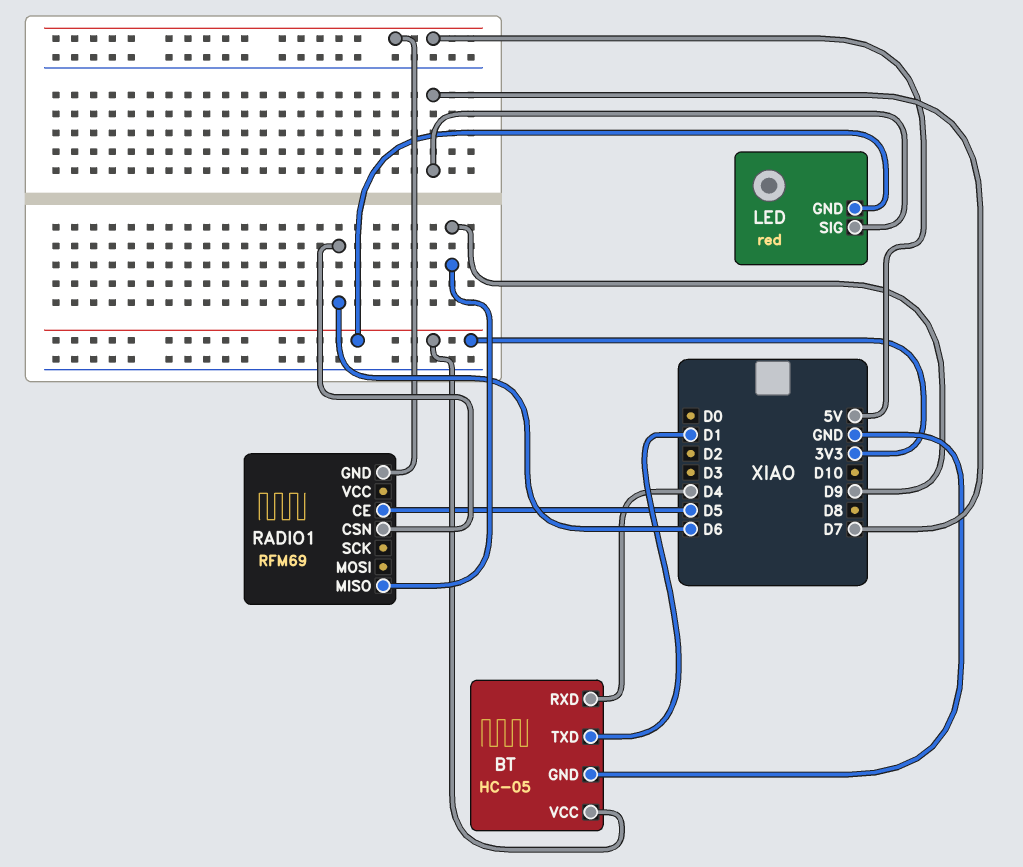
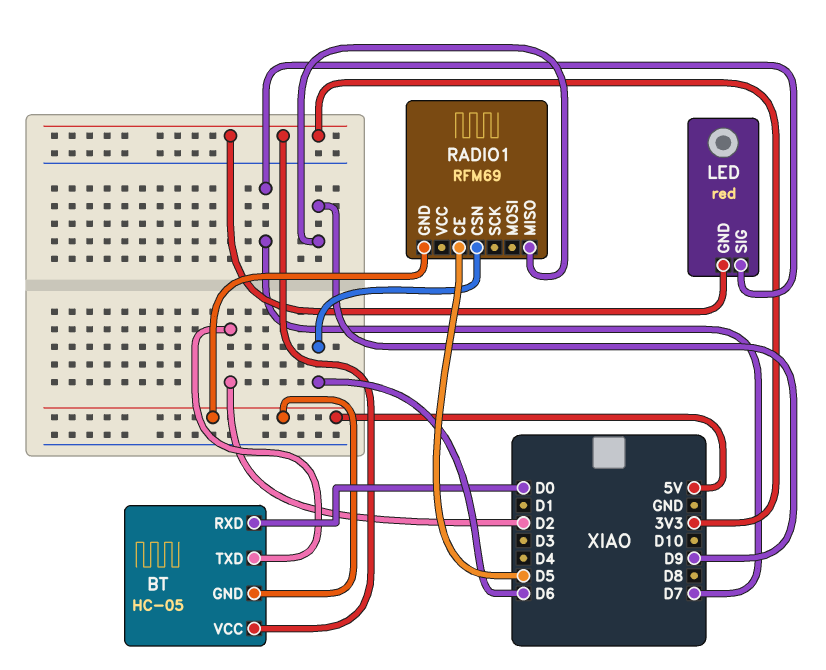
BT pin GND: GND -> 5V
BT pin RXD: D4 -> D0
BT pin TXD: D1 -> D2

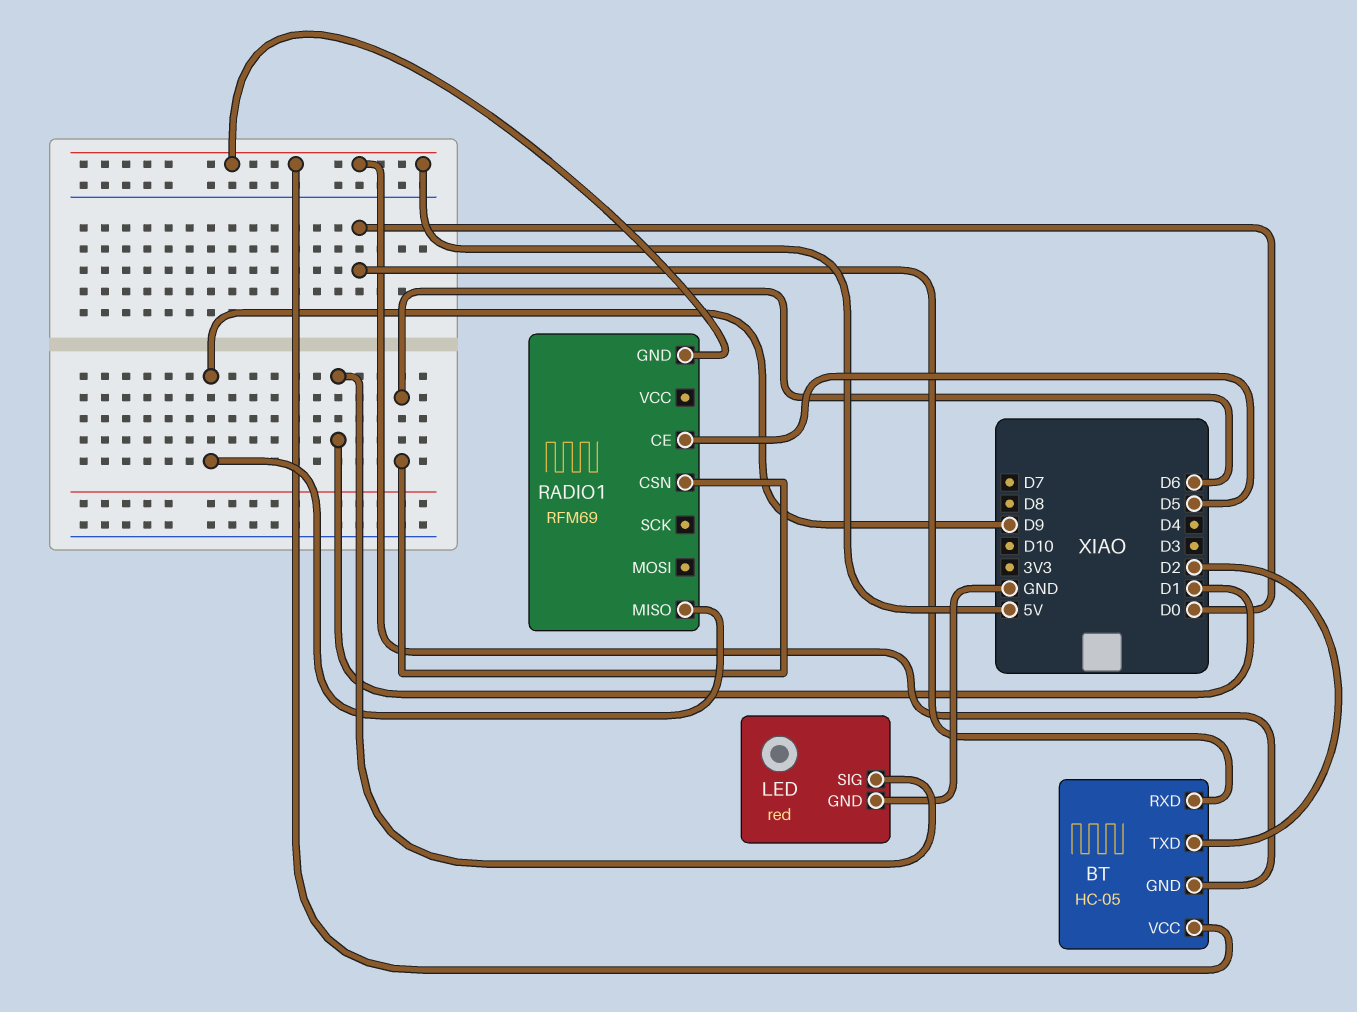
BT pin VCC: 3V3 -> 5V
LED pin GND: 3V3 -> GND
LED pin SIG: D7 -> D1

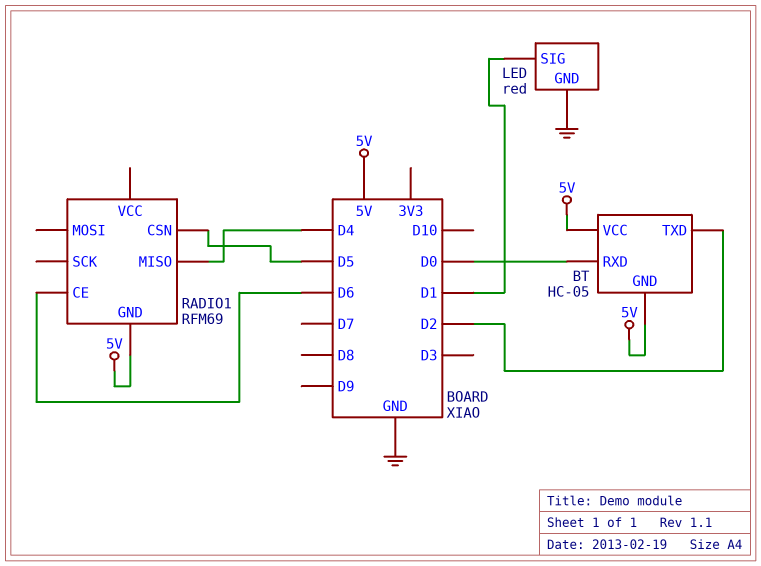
RADIO1 pin CE: D5 -> D6
RADIO1 pin CSN: D6 -> D5
RADIO1 pin MISO: D9 -> D4

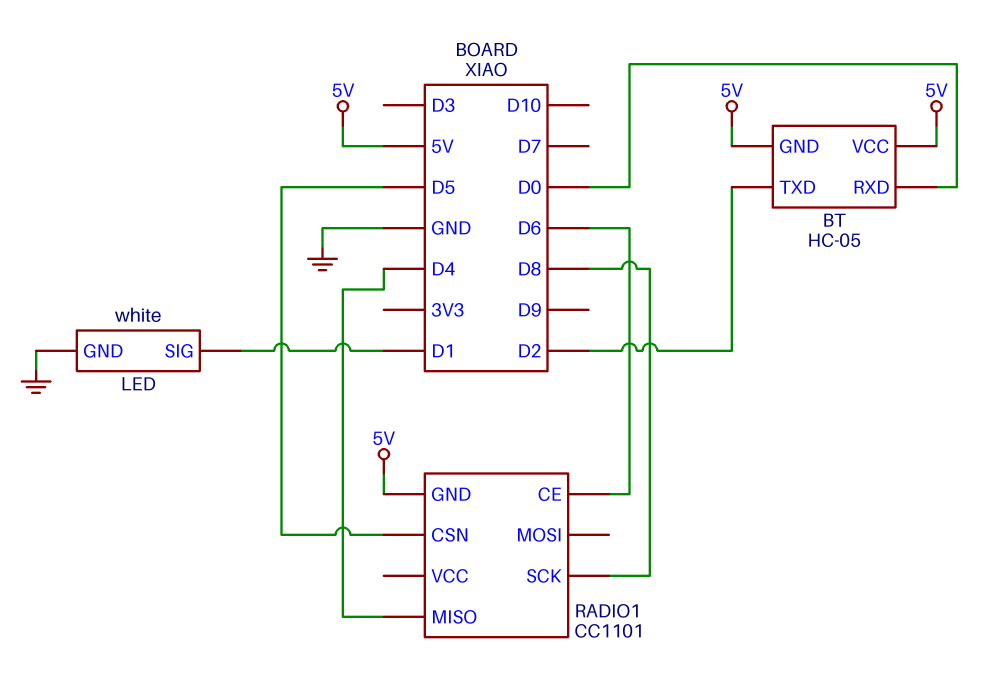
LED: red -> white
RADIO1: RFM69 -> CC1101
RADIO1 pin SCK: none -> D8

